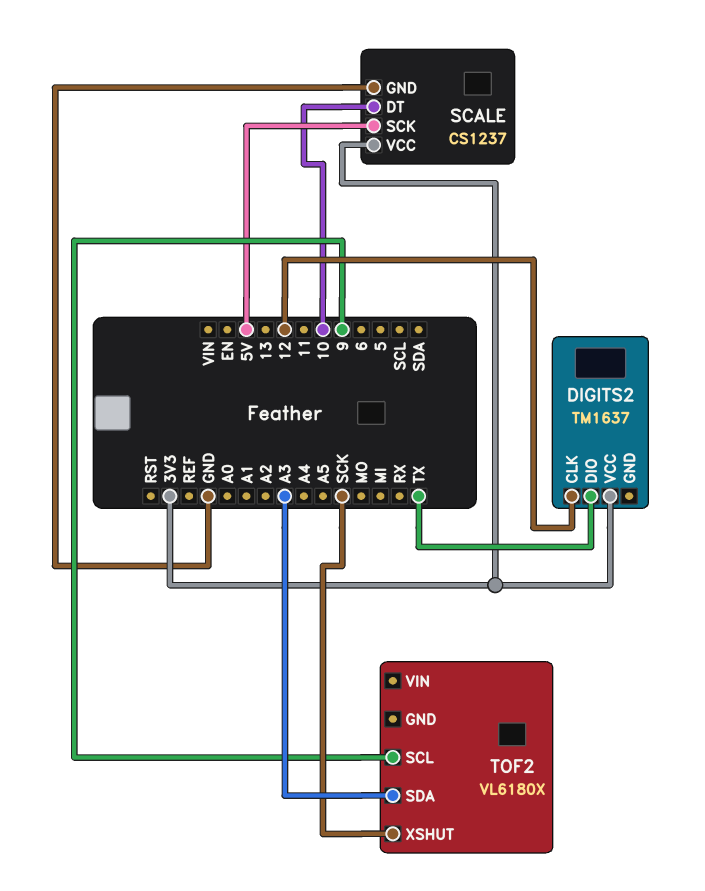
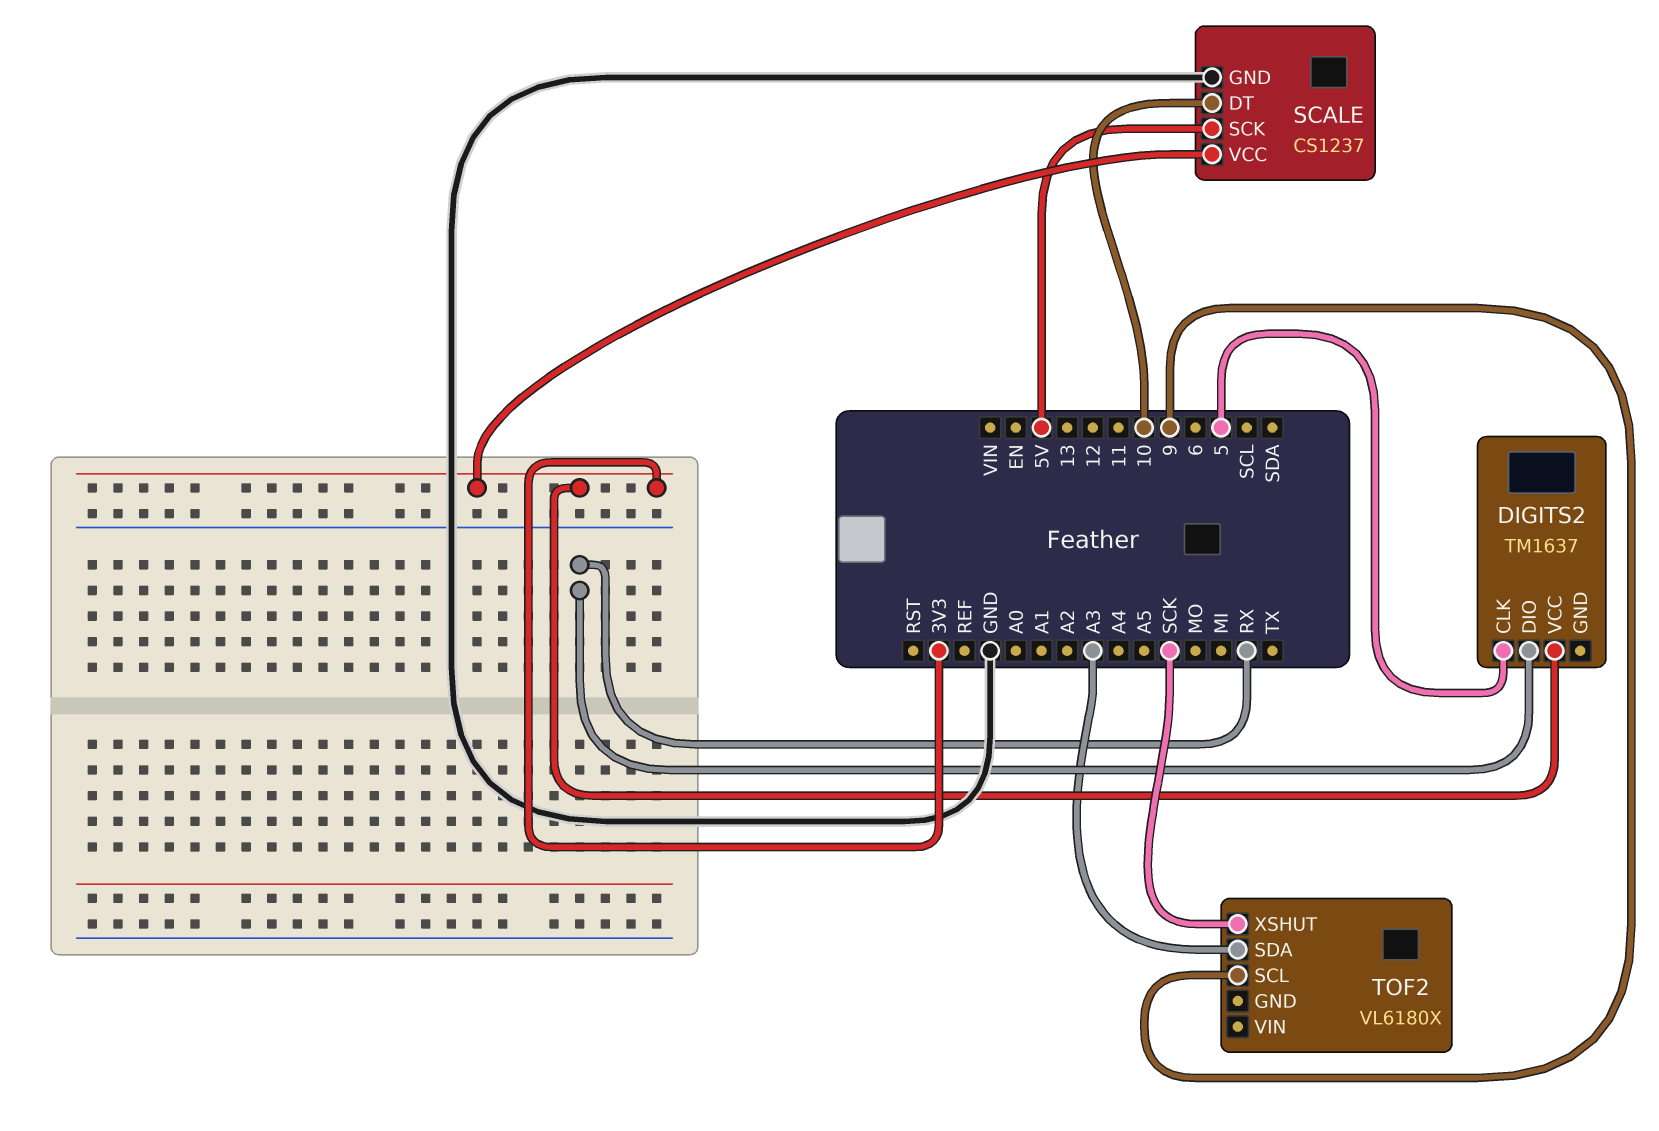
DIGITS2 pin CLK: 12 -> 5
DIGITS2 pin DIO: TX -> RX

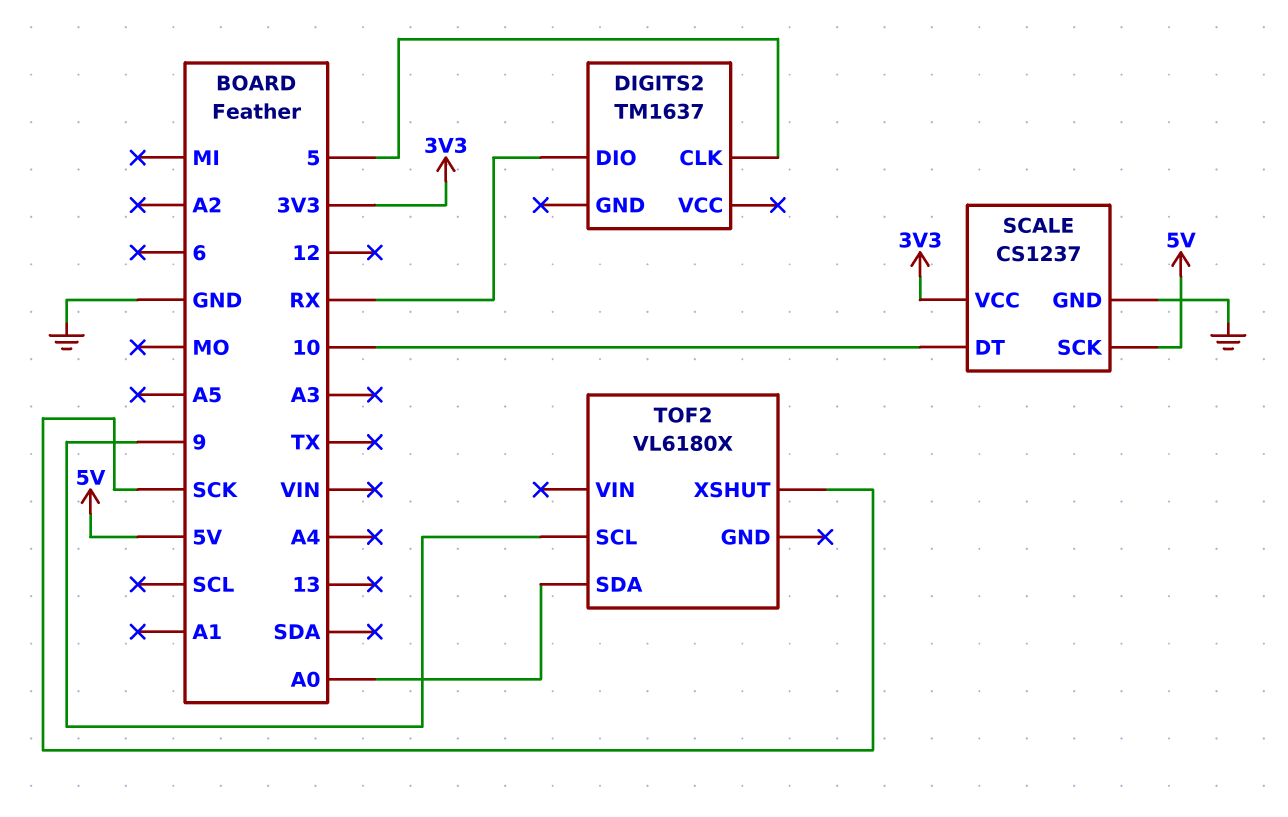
DIGITS2 pin VCC: 3V3 -> none
TOF2 pin SDA: A3 -> A0

